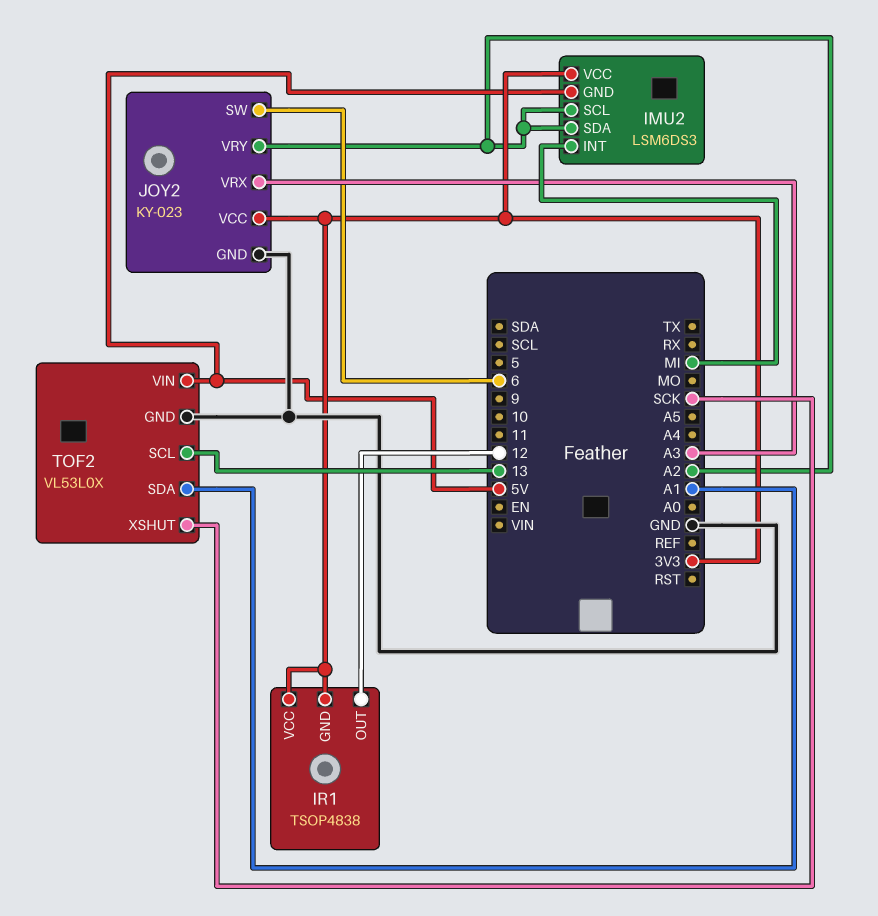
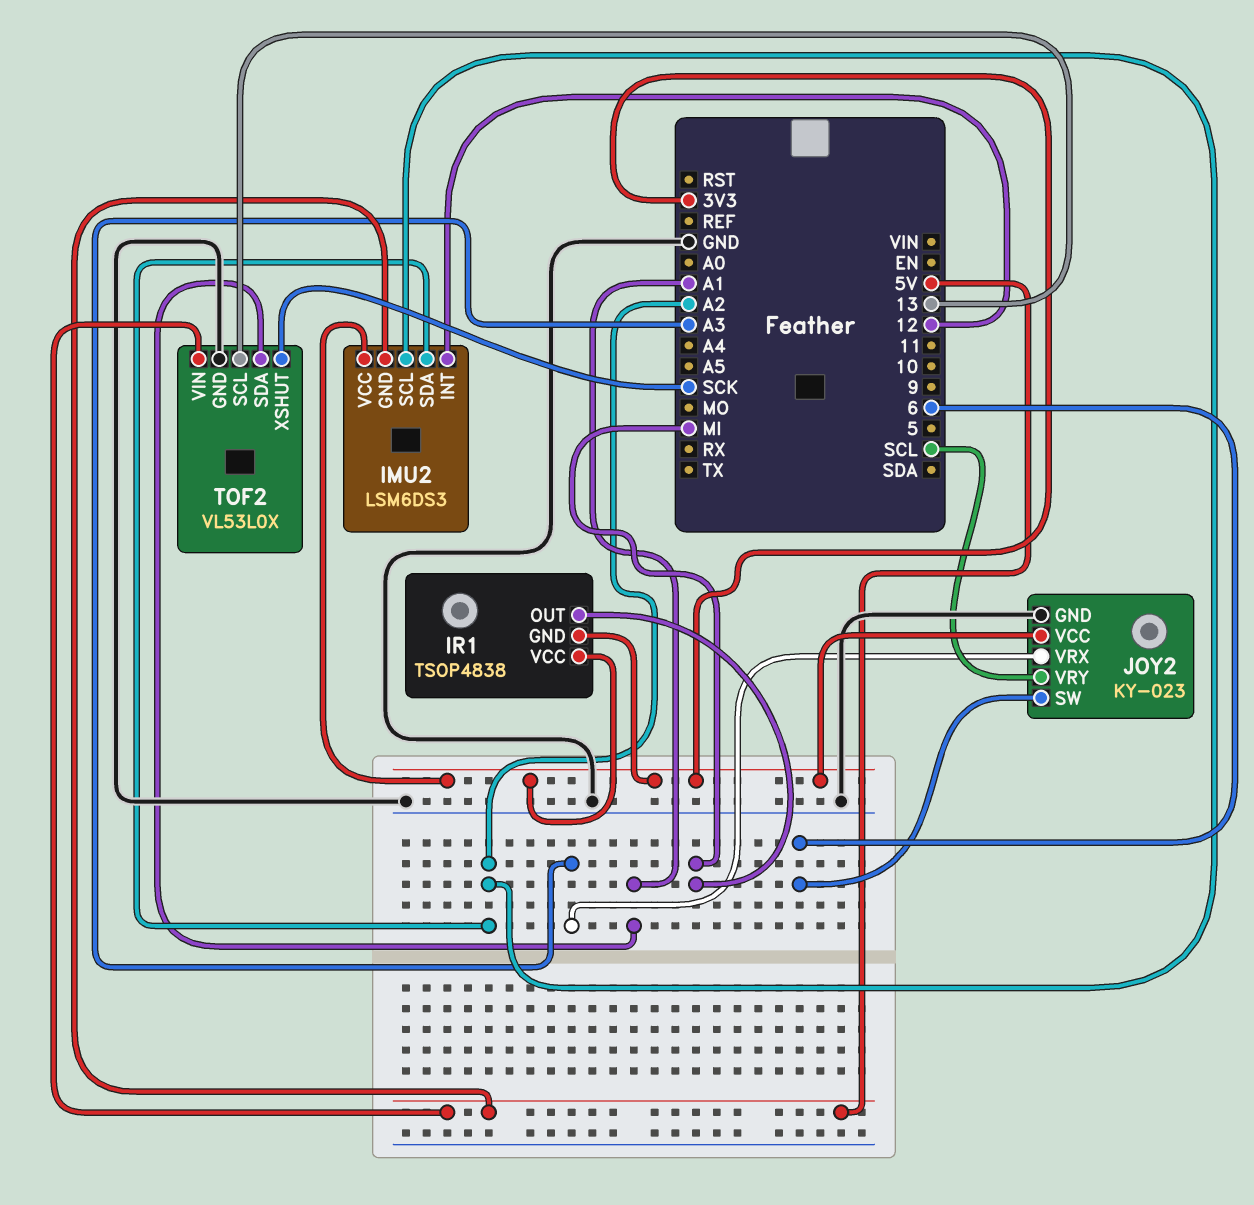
IMU2 pin INT: MI -> 12
IR1 pin OUT: 12 -> MI
JOY2 pin VRY: A2 -> SCL

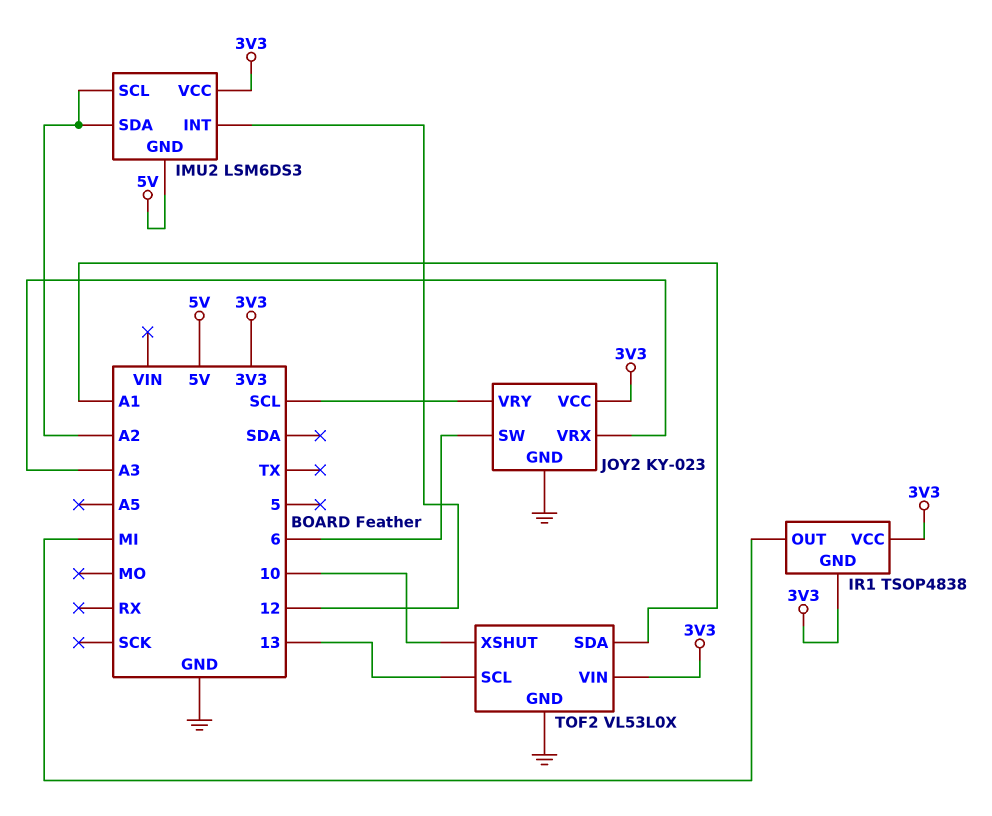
TOF2 pin VIN: 5V -> 3V3
TOF2 pin XSHUT: SCK -> 10

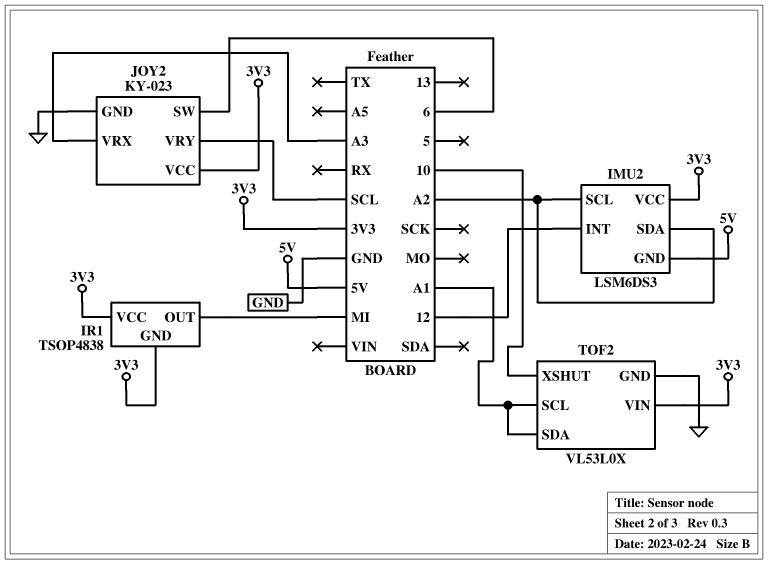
TOF2 pin SCL: 13 -> A1

